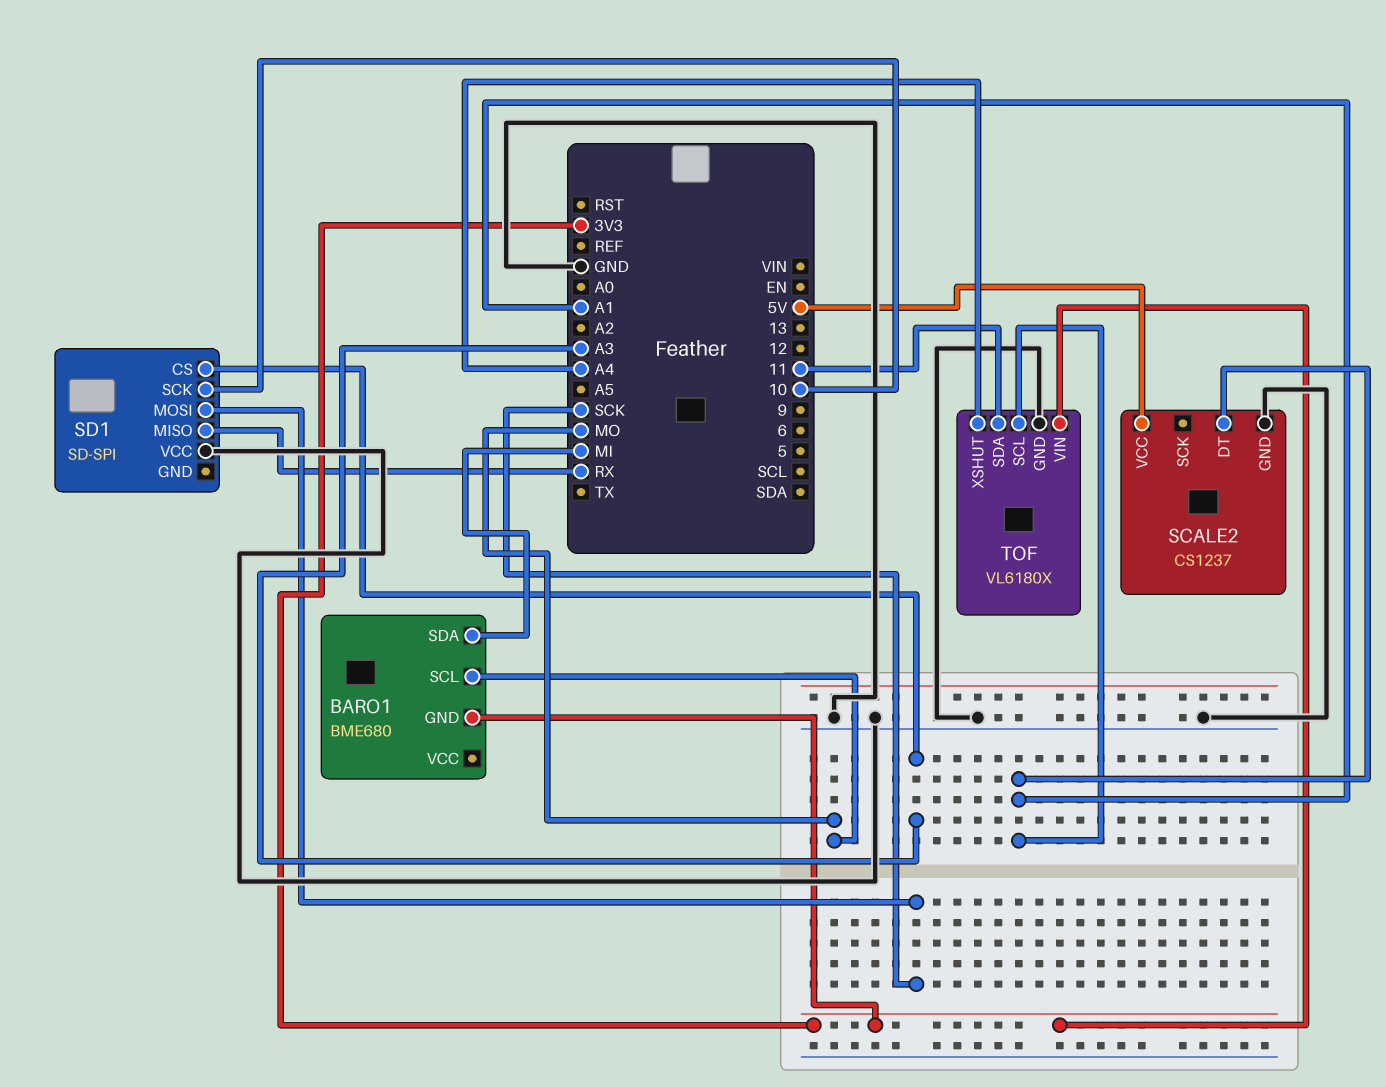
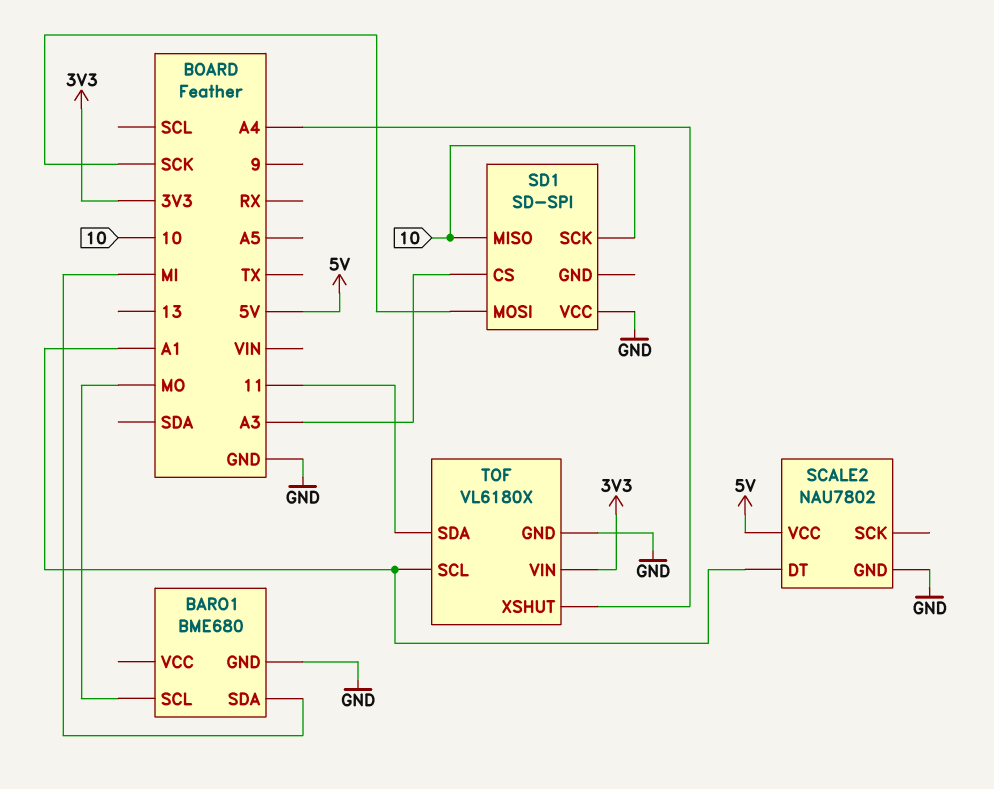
BARO1 pin GND: 3V3 -> GND
SCALE2: CS1237 -> NAU7802
SD1 pin MISO: RX -> 10

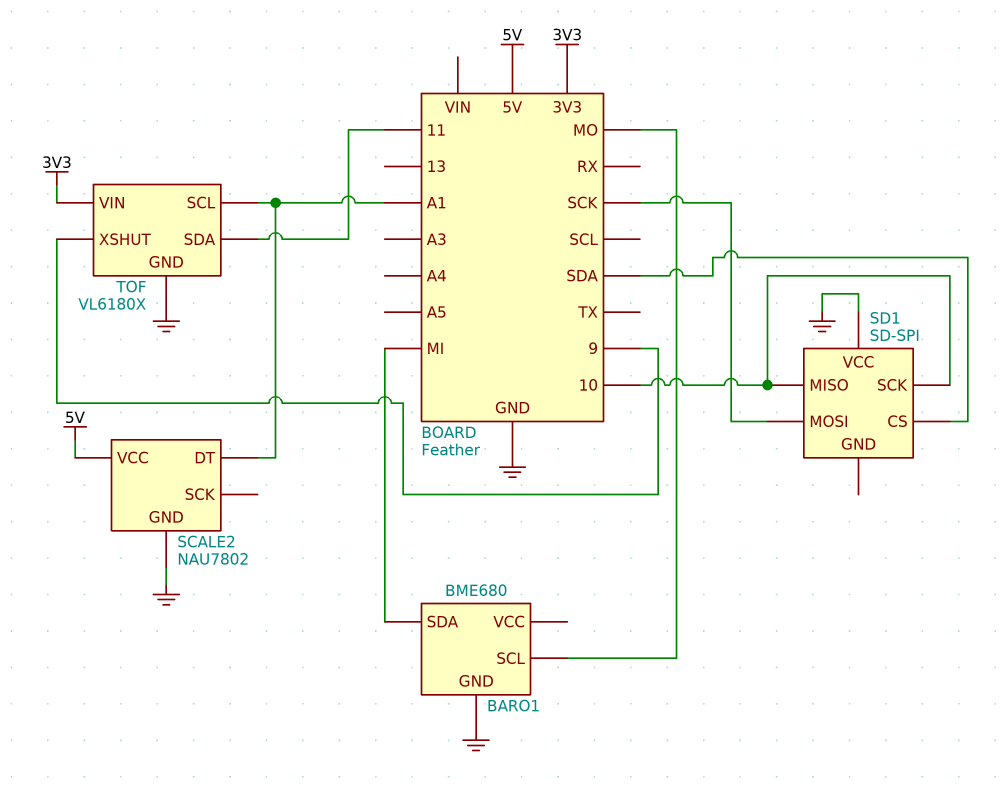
SD1 pin CS: A3 -> SDA
TOF pin XSHUT: A4 -> 9

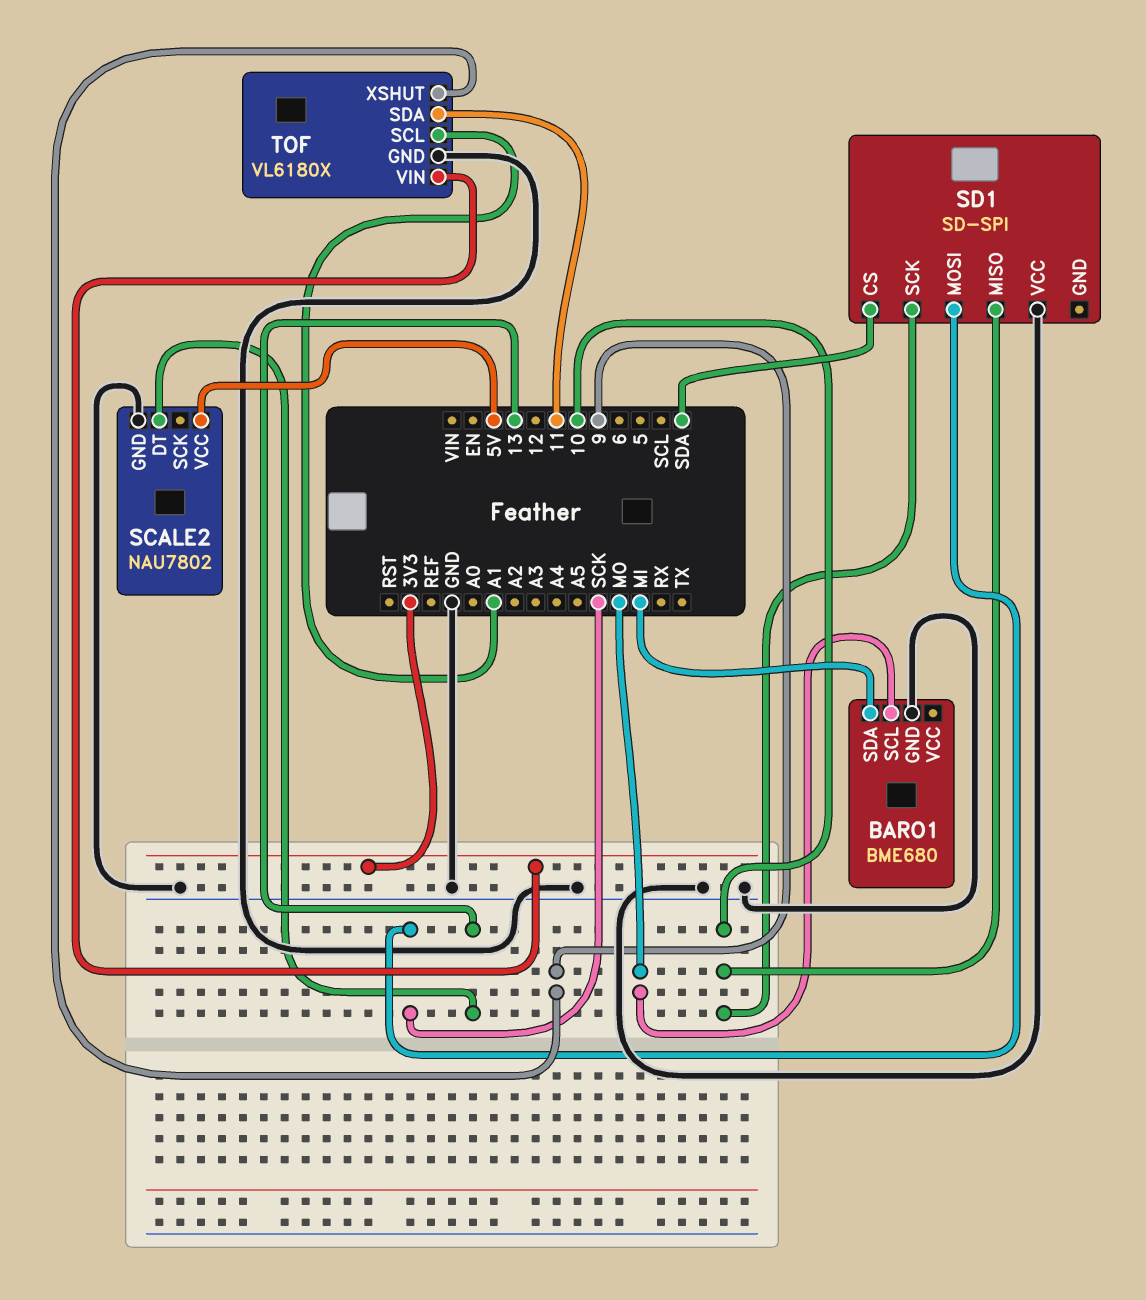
SCALE2 pin DT: A1 -> 13

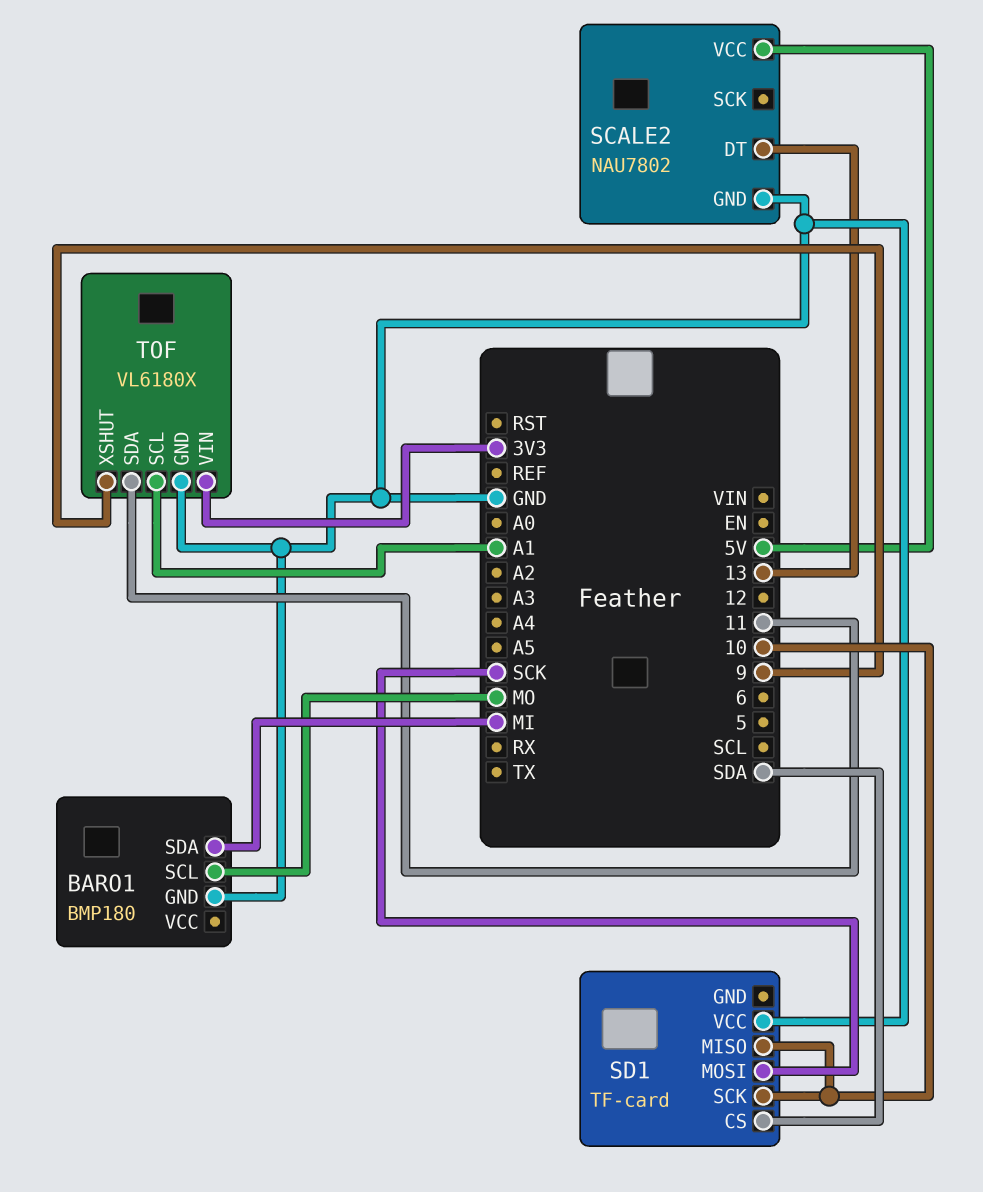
BARO1: BME680 -> BMP180
SD1: SD-SPI -> TF-card

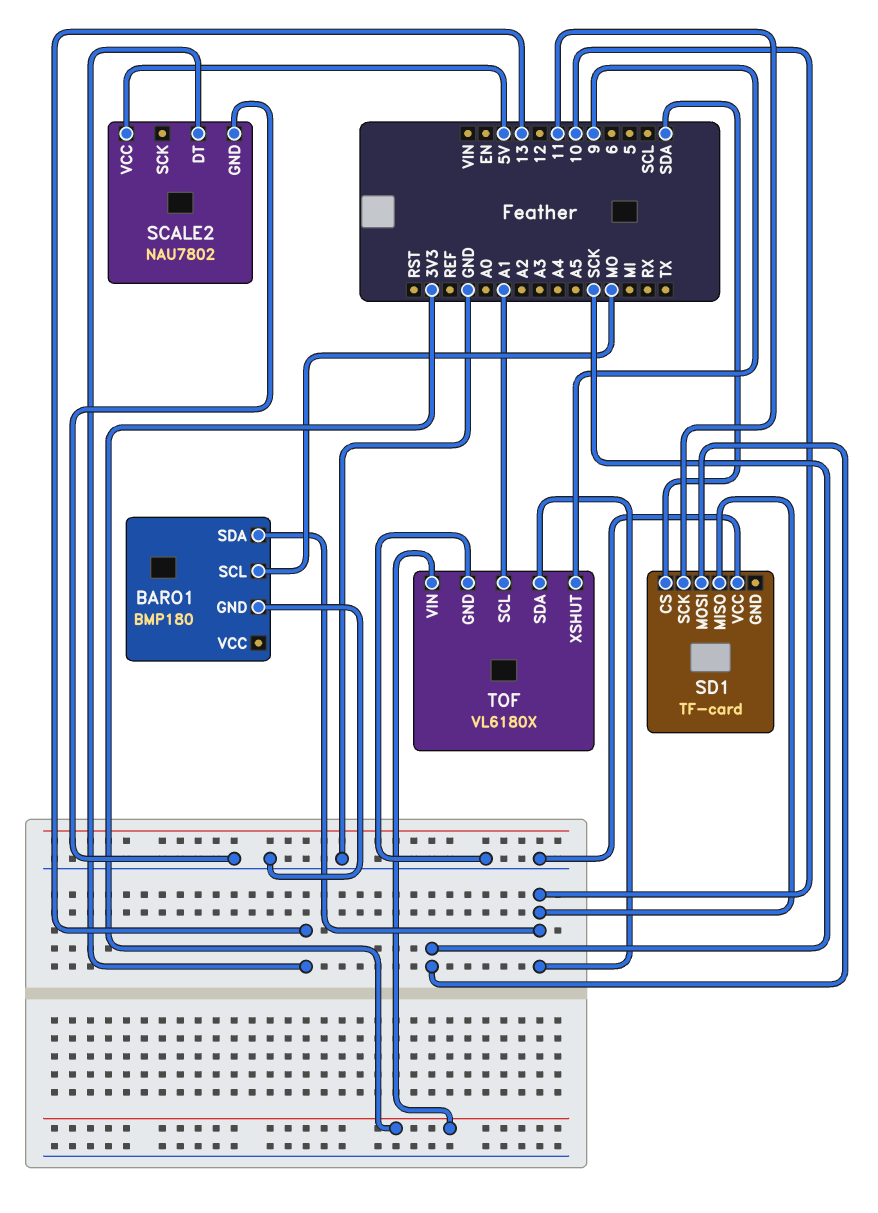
BARO1 pin SDA: MI -> 10
SD1 pin SCK: 10 -> 11
TOF pin SDA: 11 -> 10

